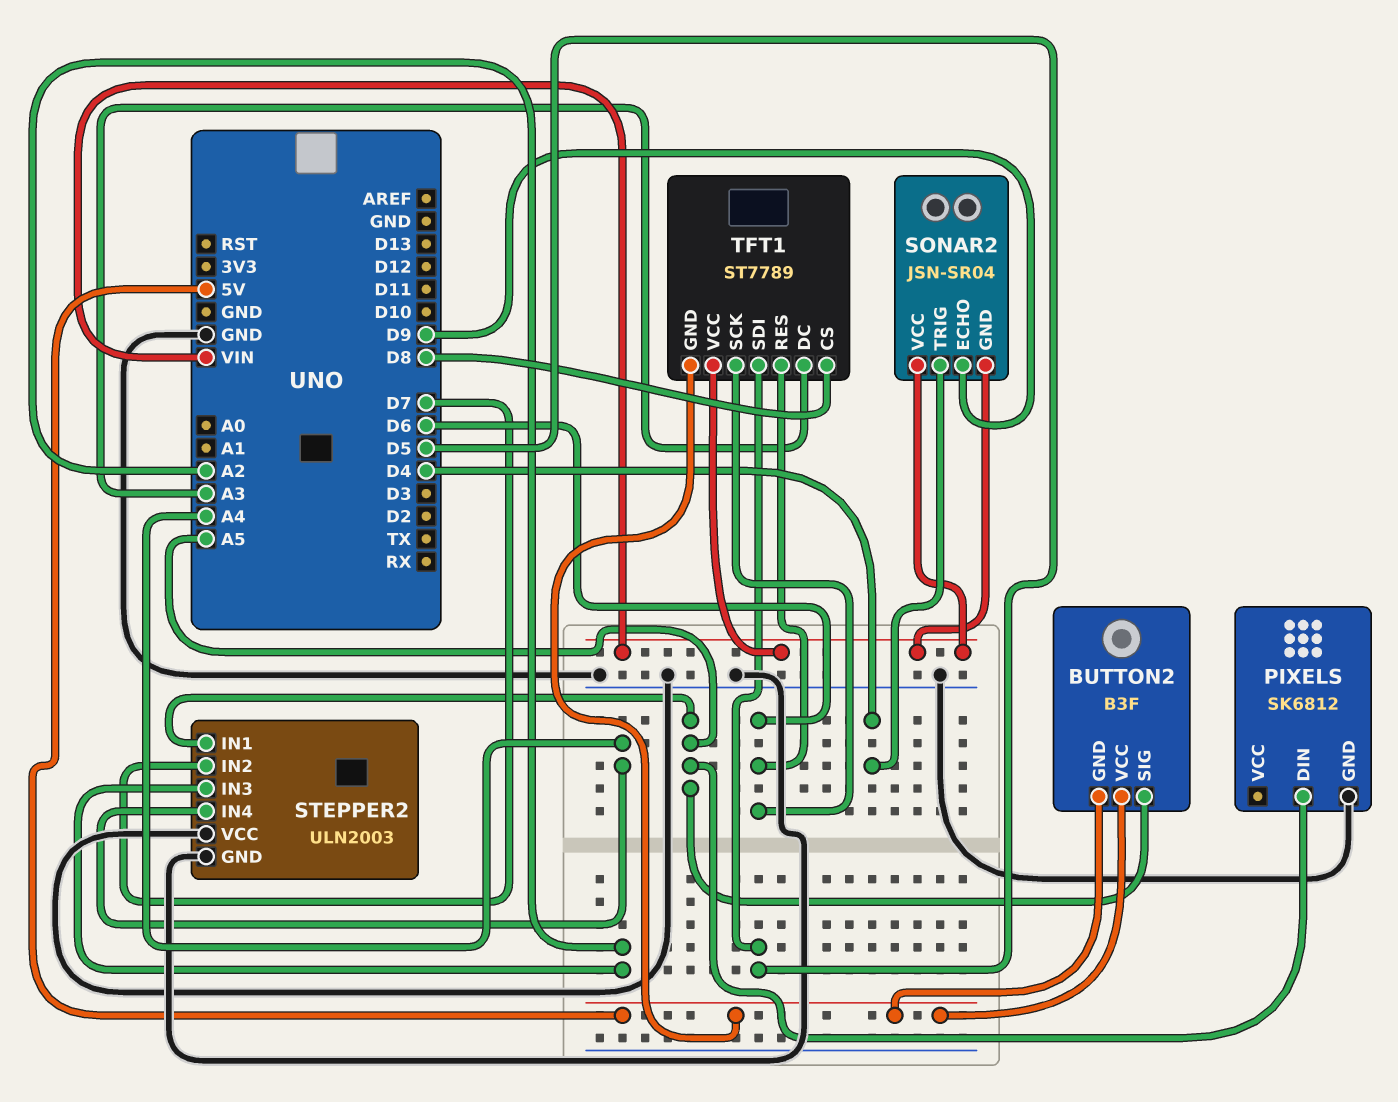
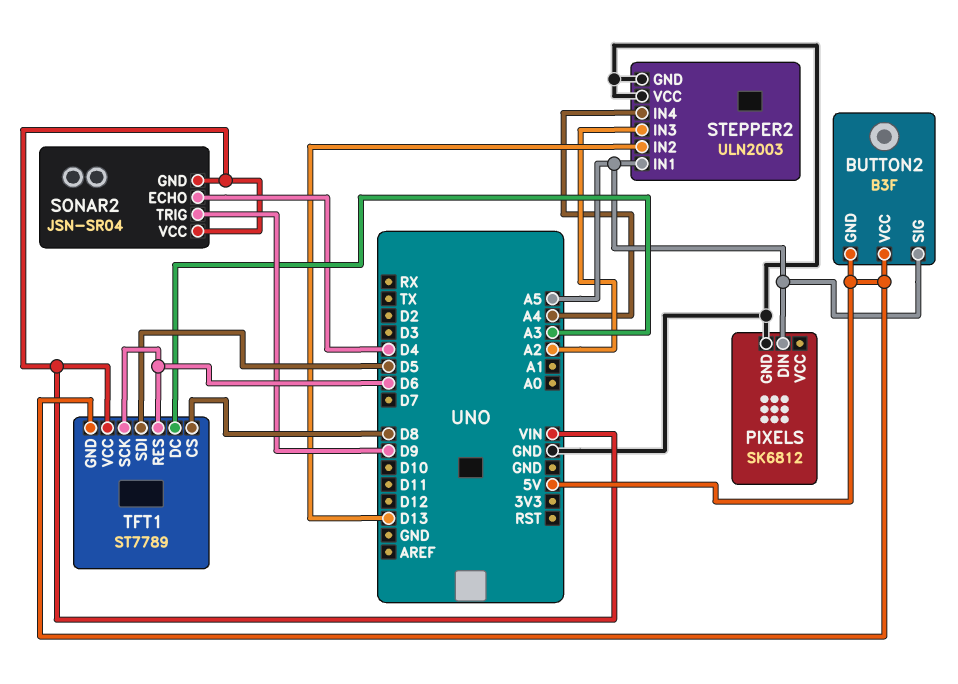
SONAR2 pin ECHO: D9 -> D4
SONAR2 pin TRIG: D4 -> D9
STEPPER2 pin IN2: D7 -> D13

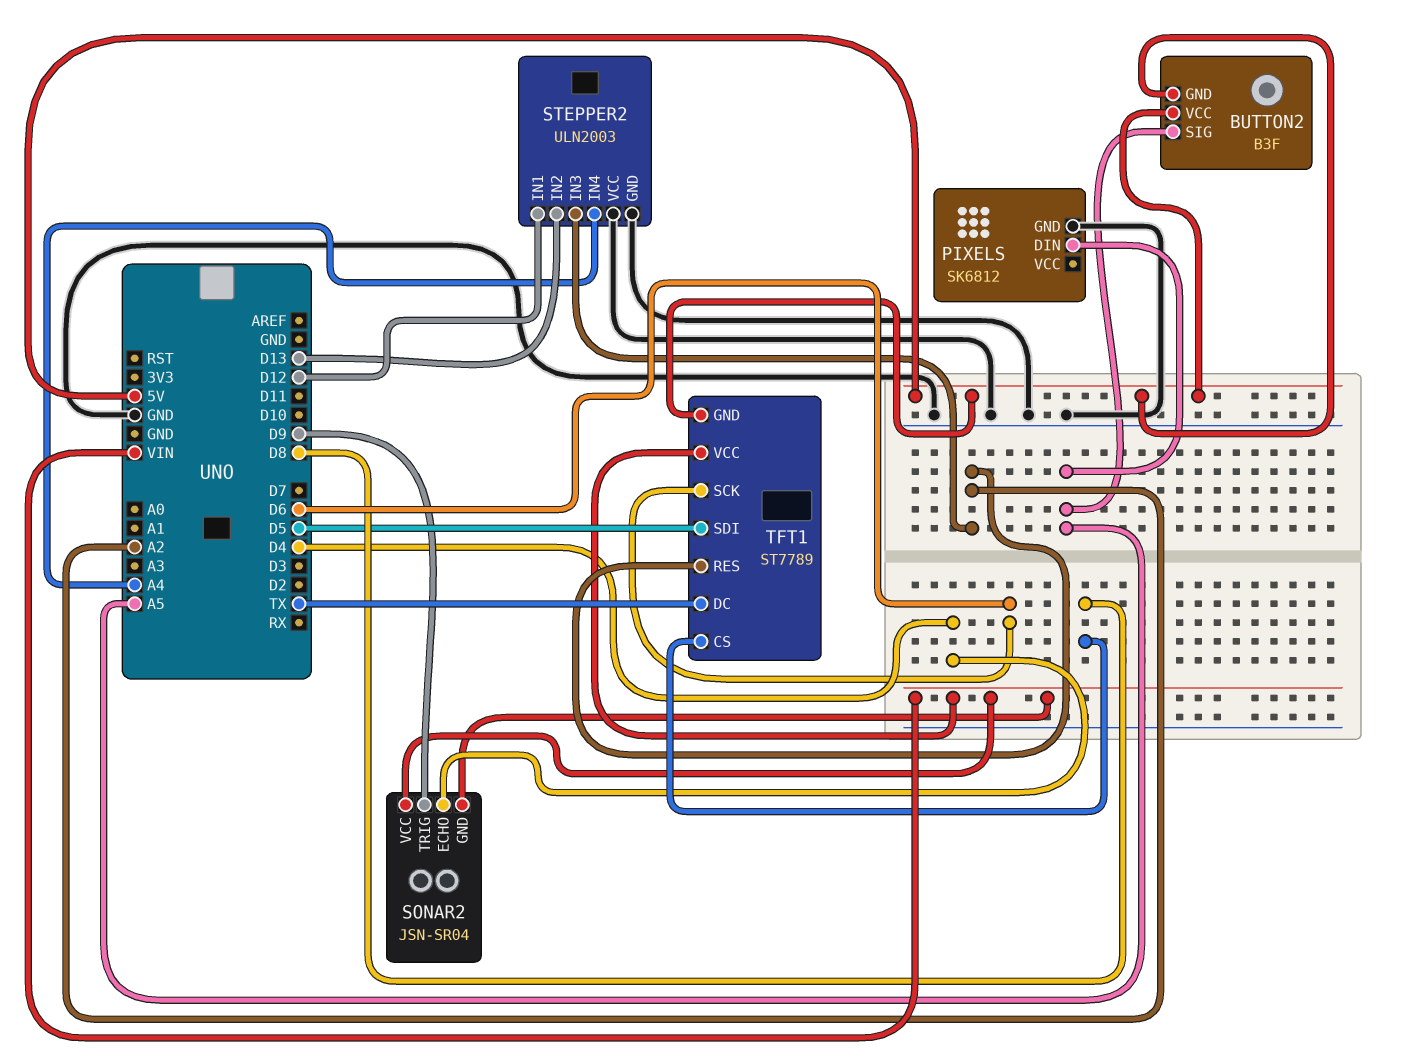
STEPPER2 pin IN1: A5 -> D12
TFT1 pin DC: A3 -> TX
TFT1 pin RES: D6 -> A2

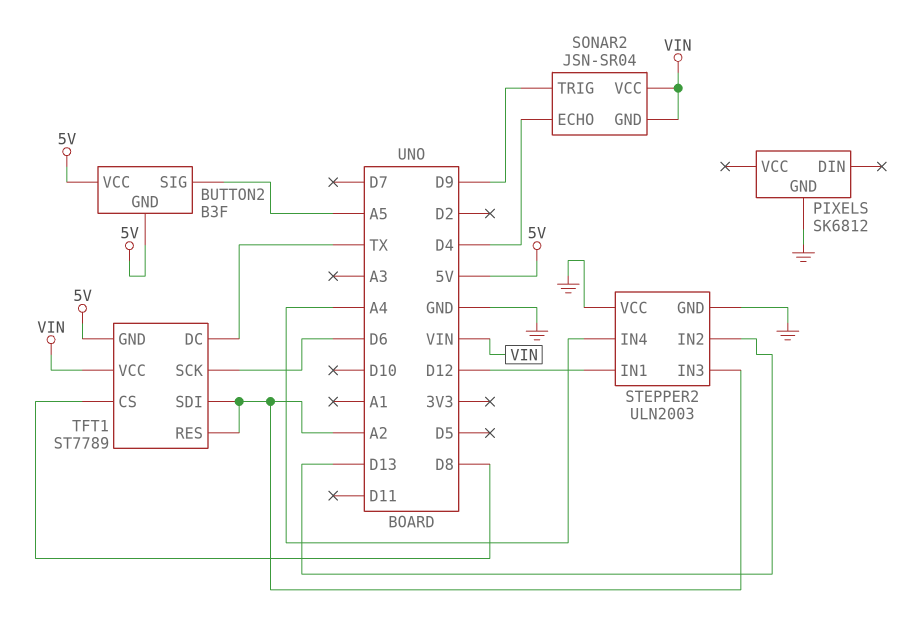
PIXELS pin DIN: A5 -> none
TFT1 pin SDI: D5 -> A2

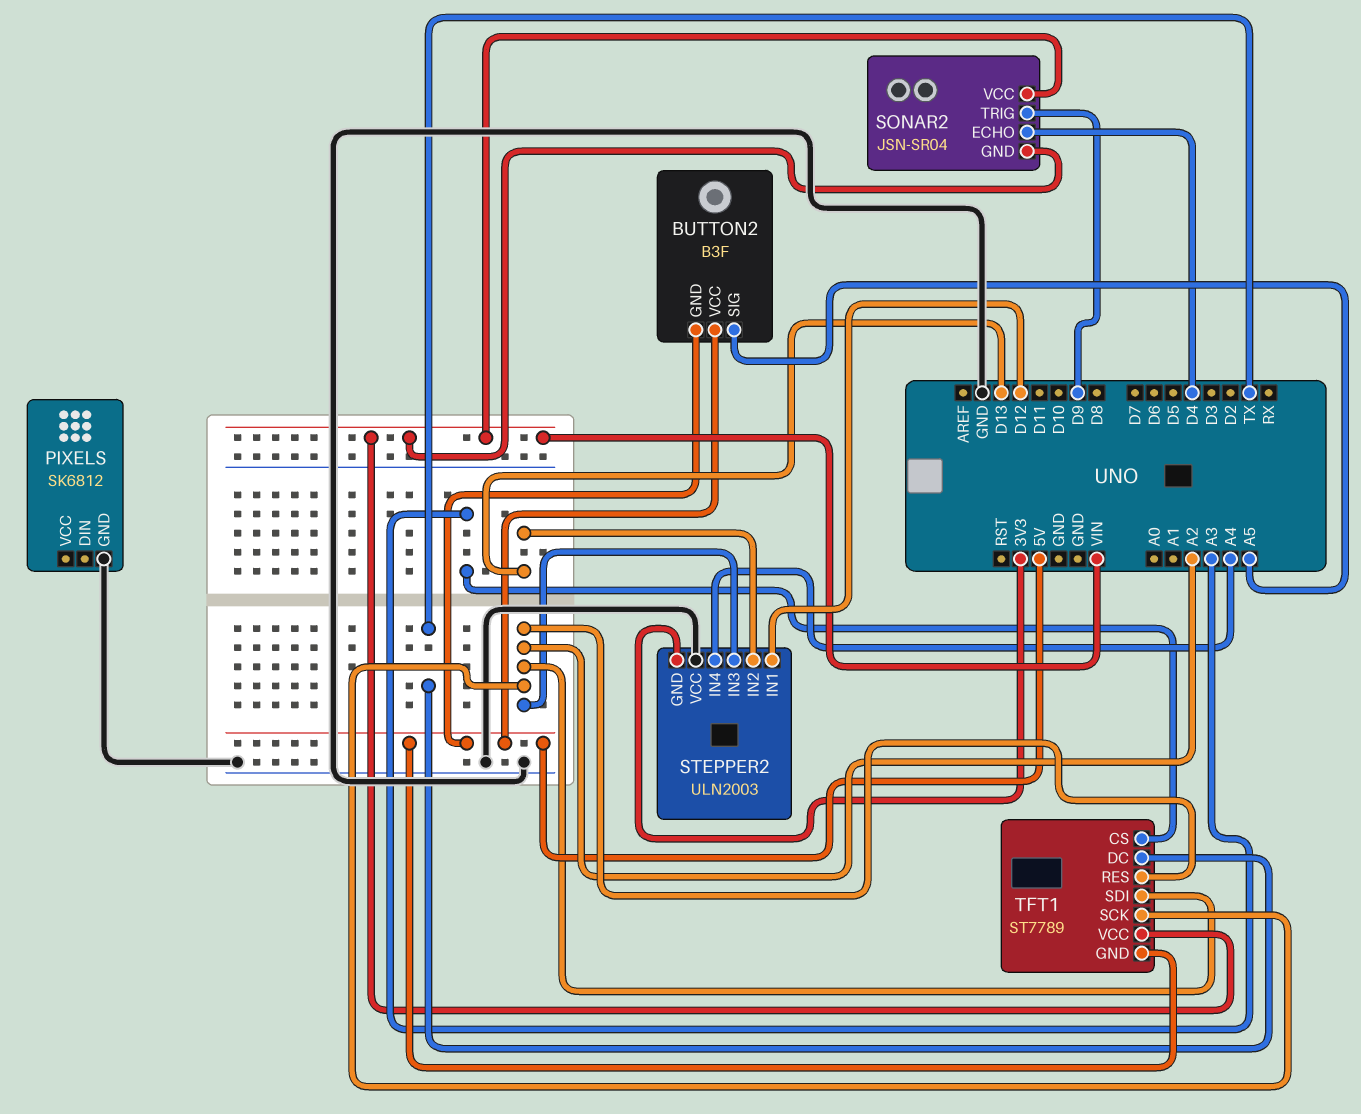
STEPPER2 pin GND: GND -> 3V3
TFT1 pin CS: D8 -> A3
TFT1 pin SCK: D6 -> A2

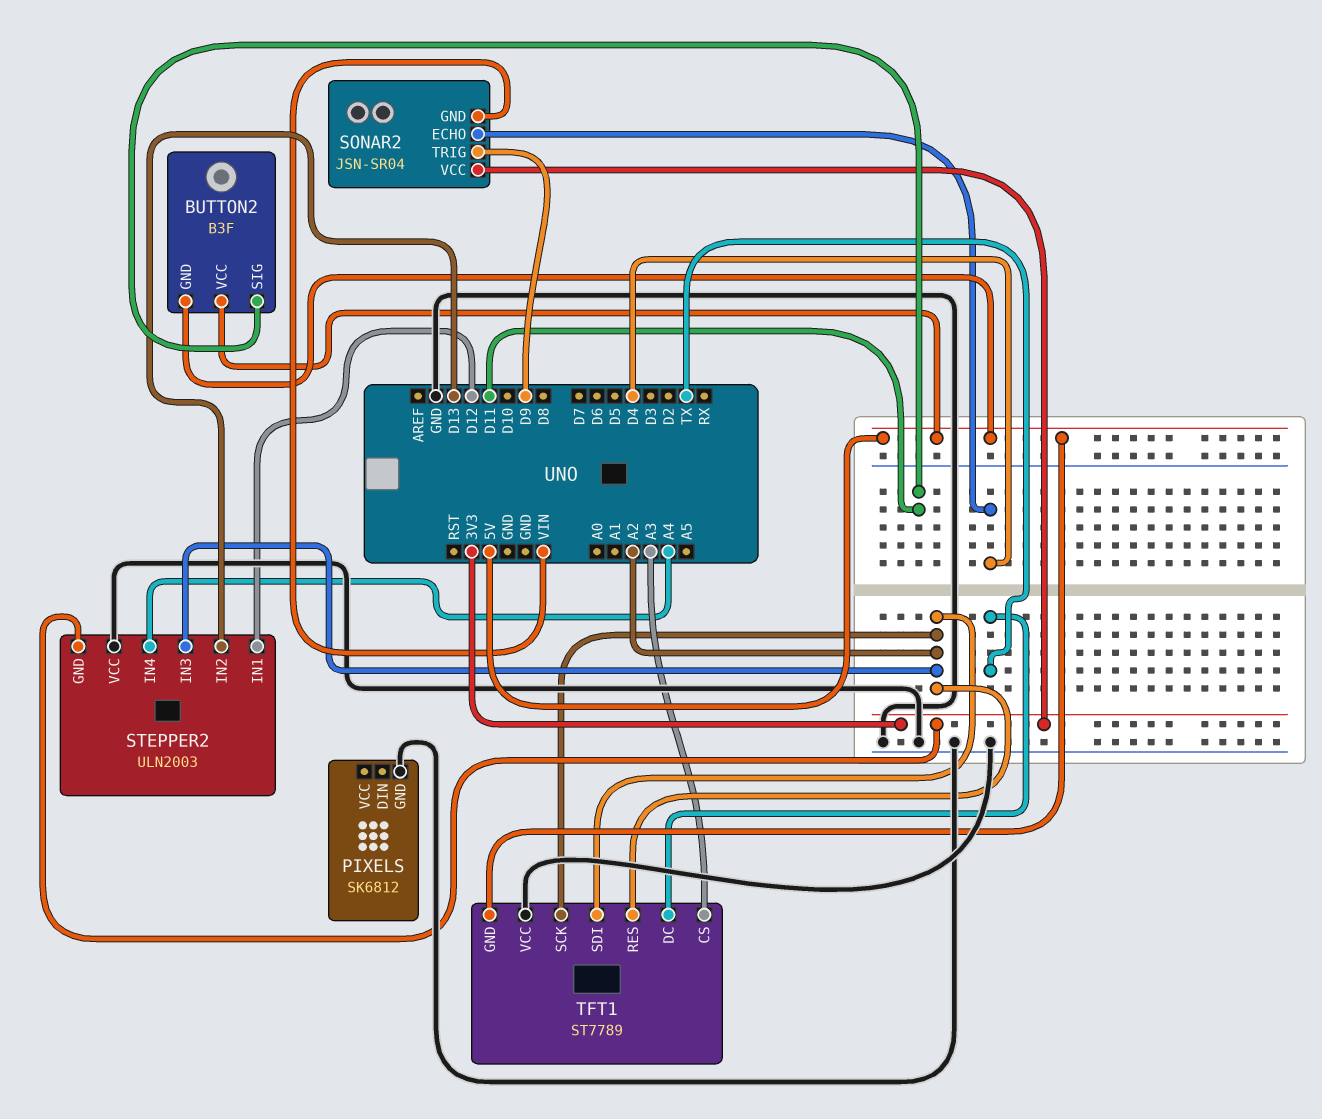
BUTTON2 pin SIG: A5 -> D11
SONAR2 pin VCC: VIN -> 3V3
TFT1 pin VCC: VIN -> GND

